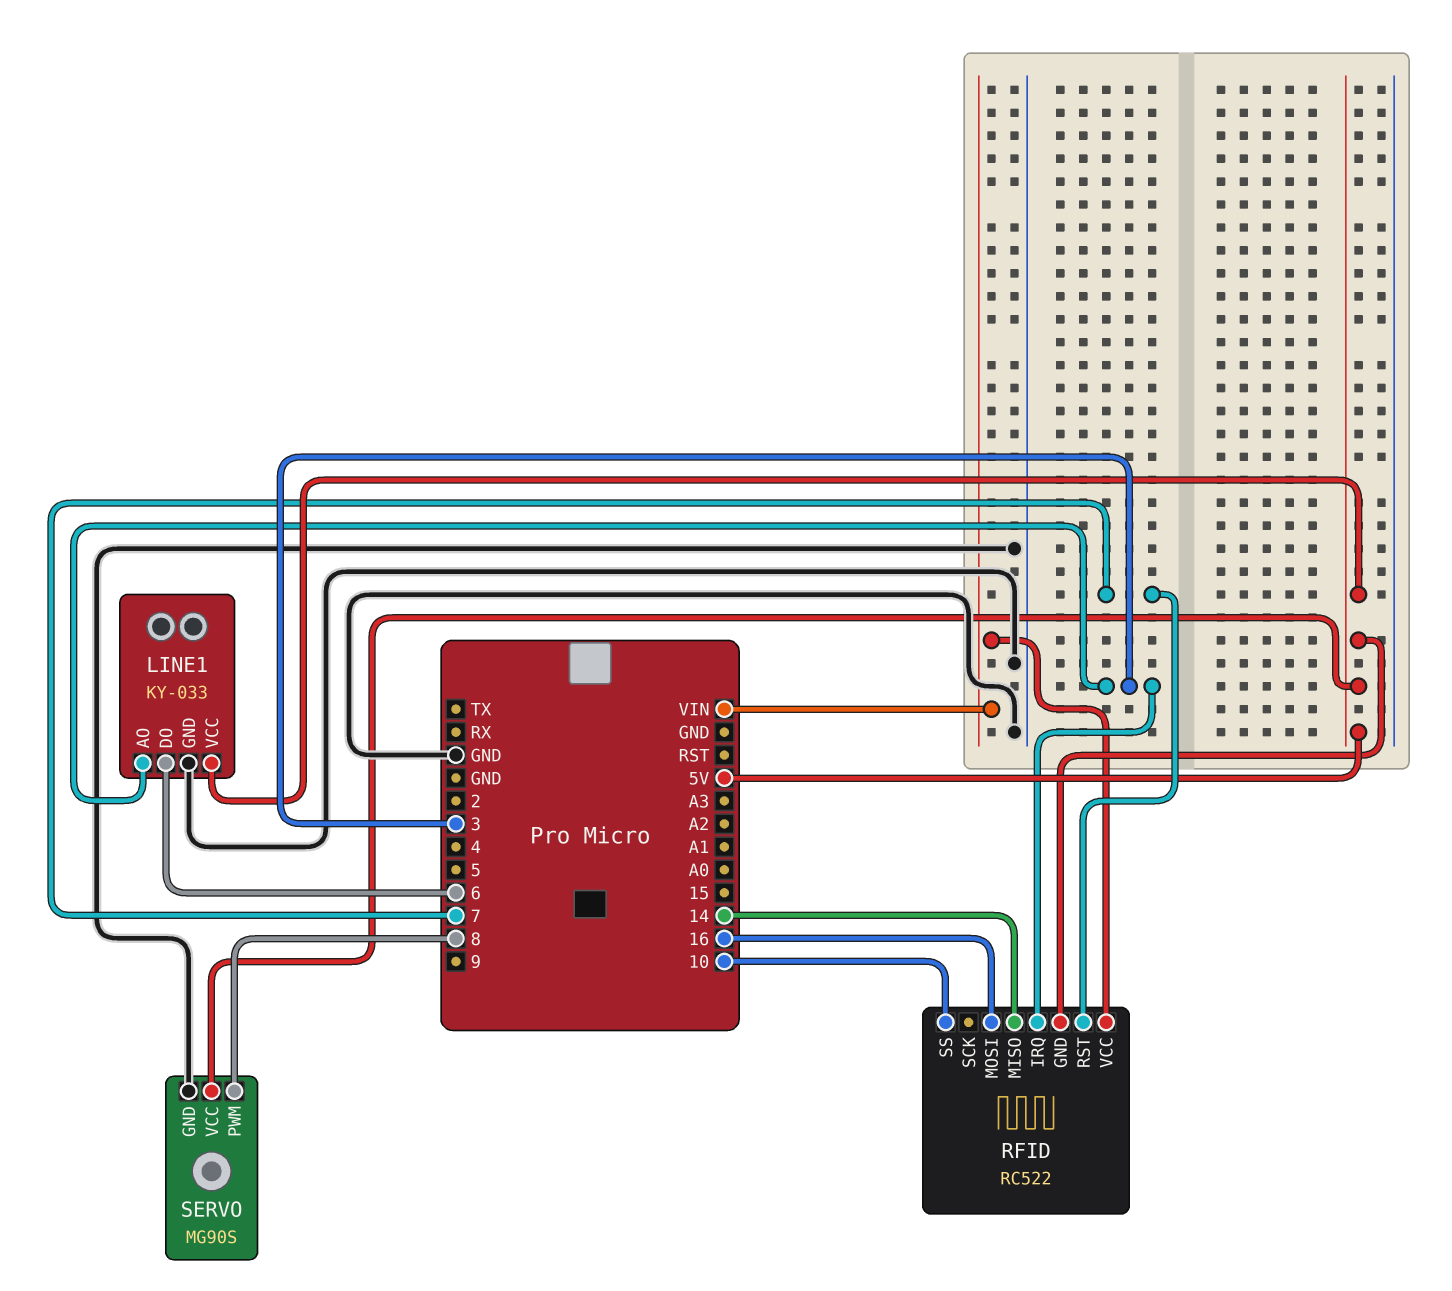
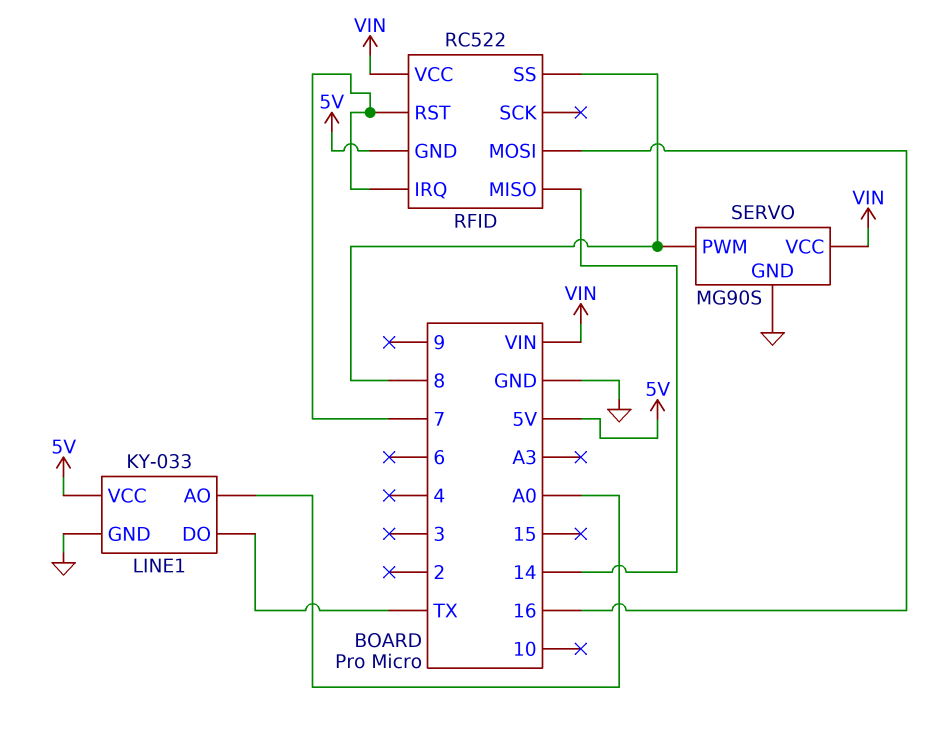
LINE1 pin AO: 3 -> A0
LINE1 pin DO: 6 -> TX
RFID pin IRQ: 3 -> 7
RFID pin SS: 10 -> 8
SERVO pin VCC: 5V -> VIN

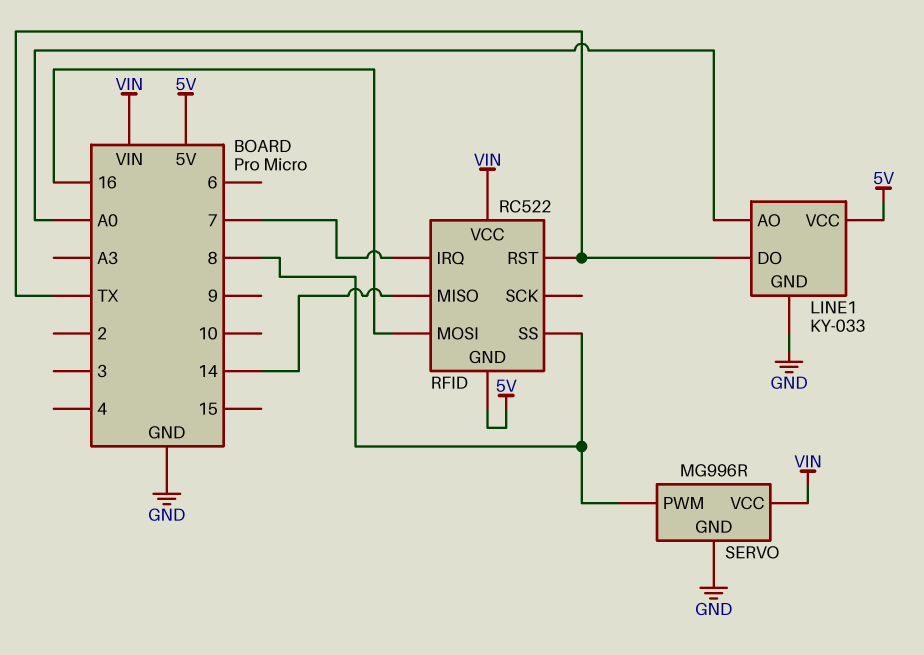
RFID pin RST: 7 -> TX
SERVO: MG90S -> MG996R

